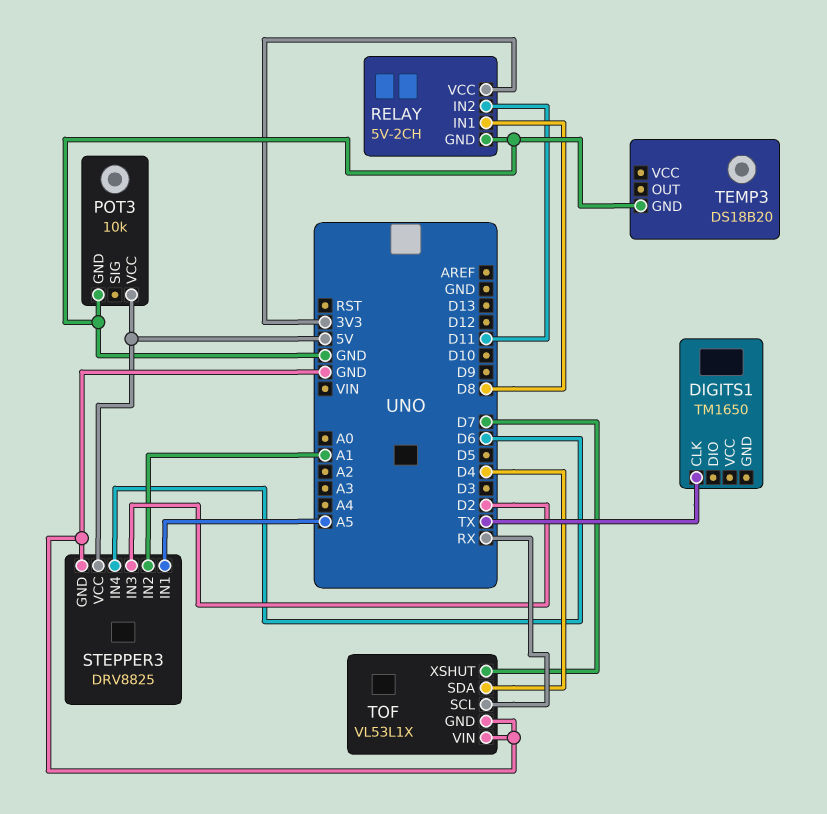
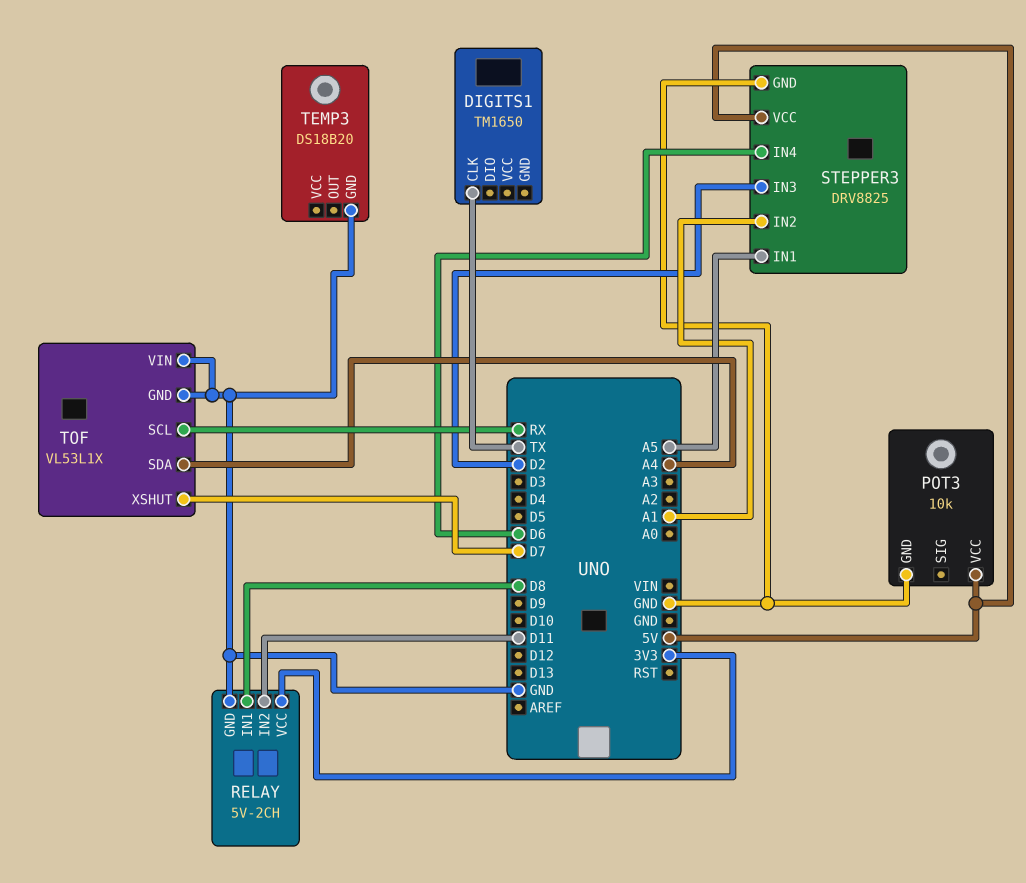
TOF pin SDA: D4 -> A4

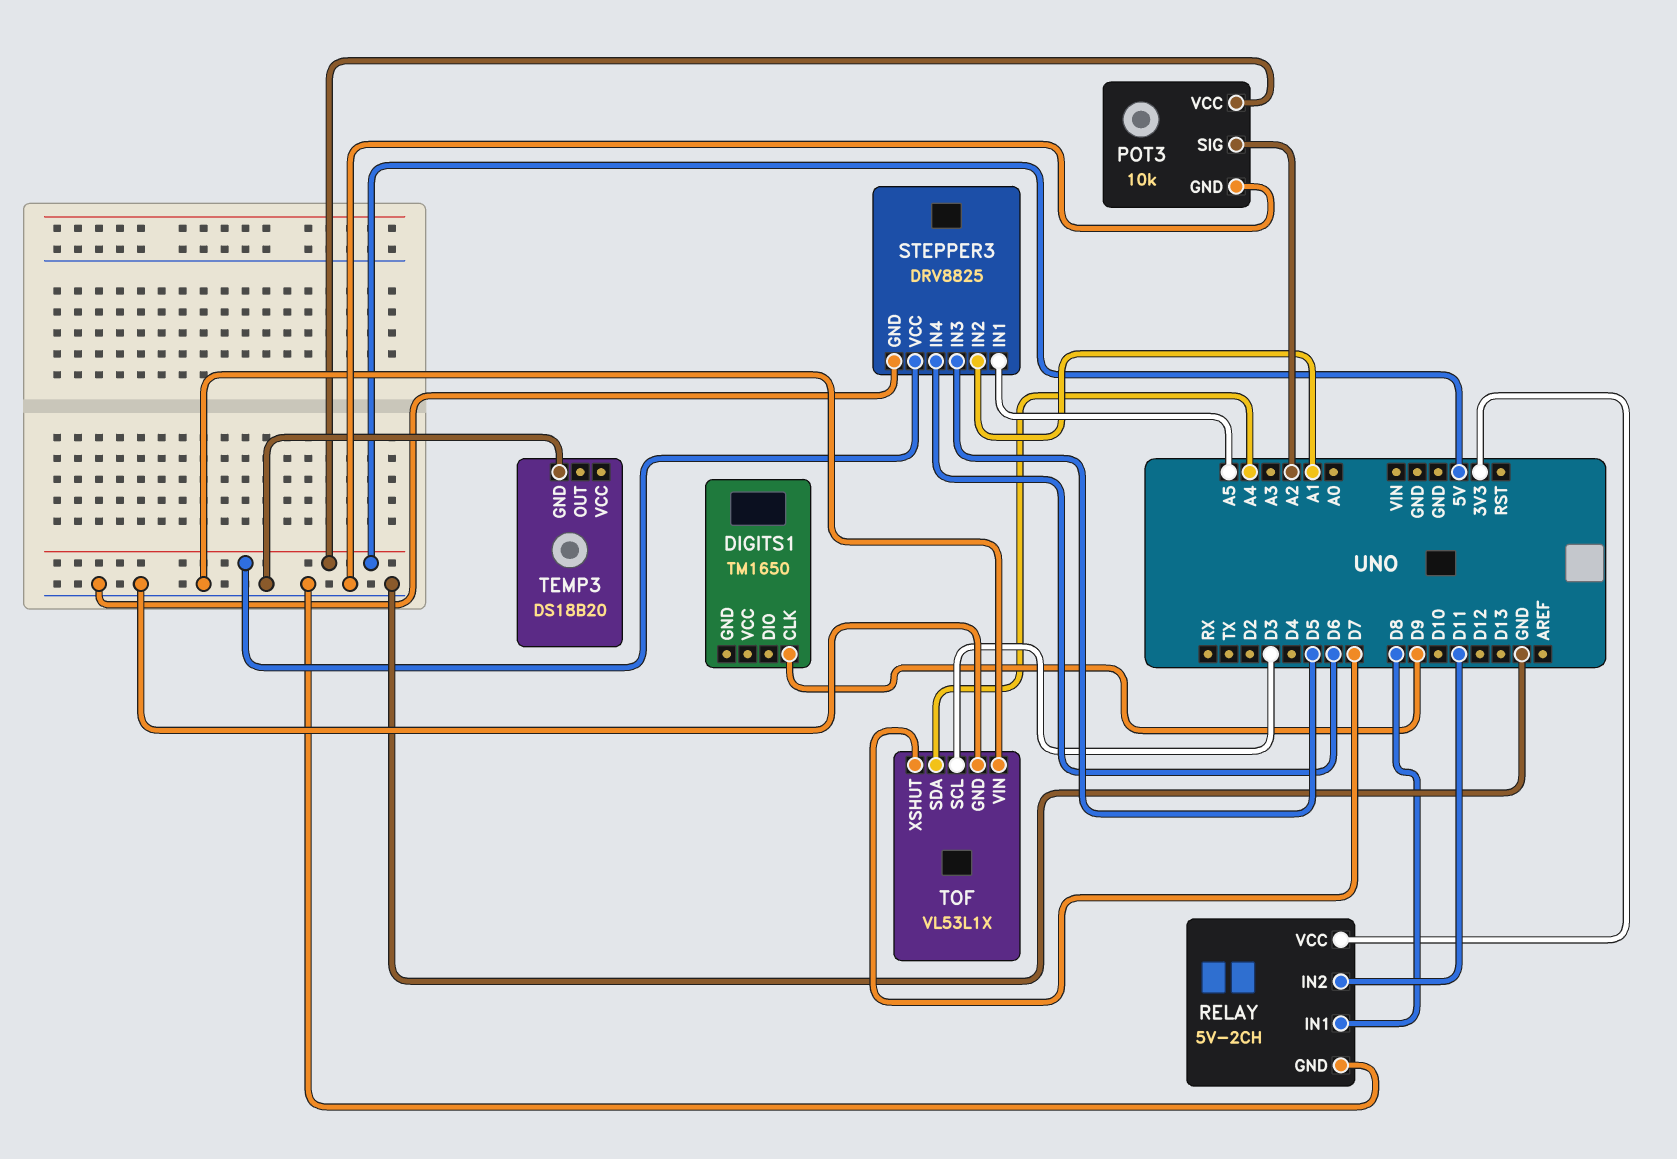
DIGITS1 pin CLK: TX -> D9
POT3 pin SIG: none -> A2
STEPPER3 pin IN3: D2 -> D5
TOF pin SCL: RX -> D3

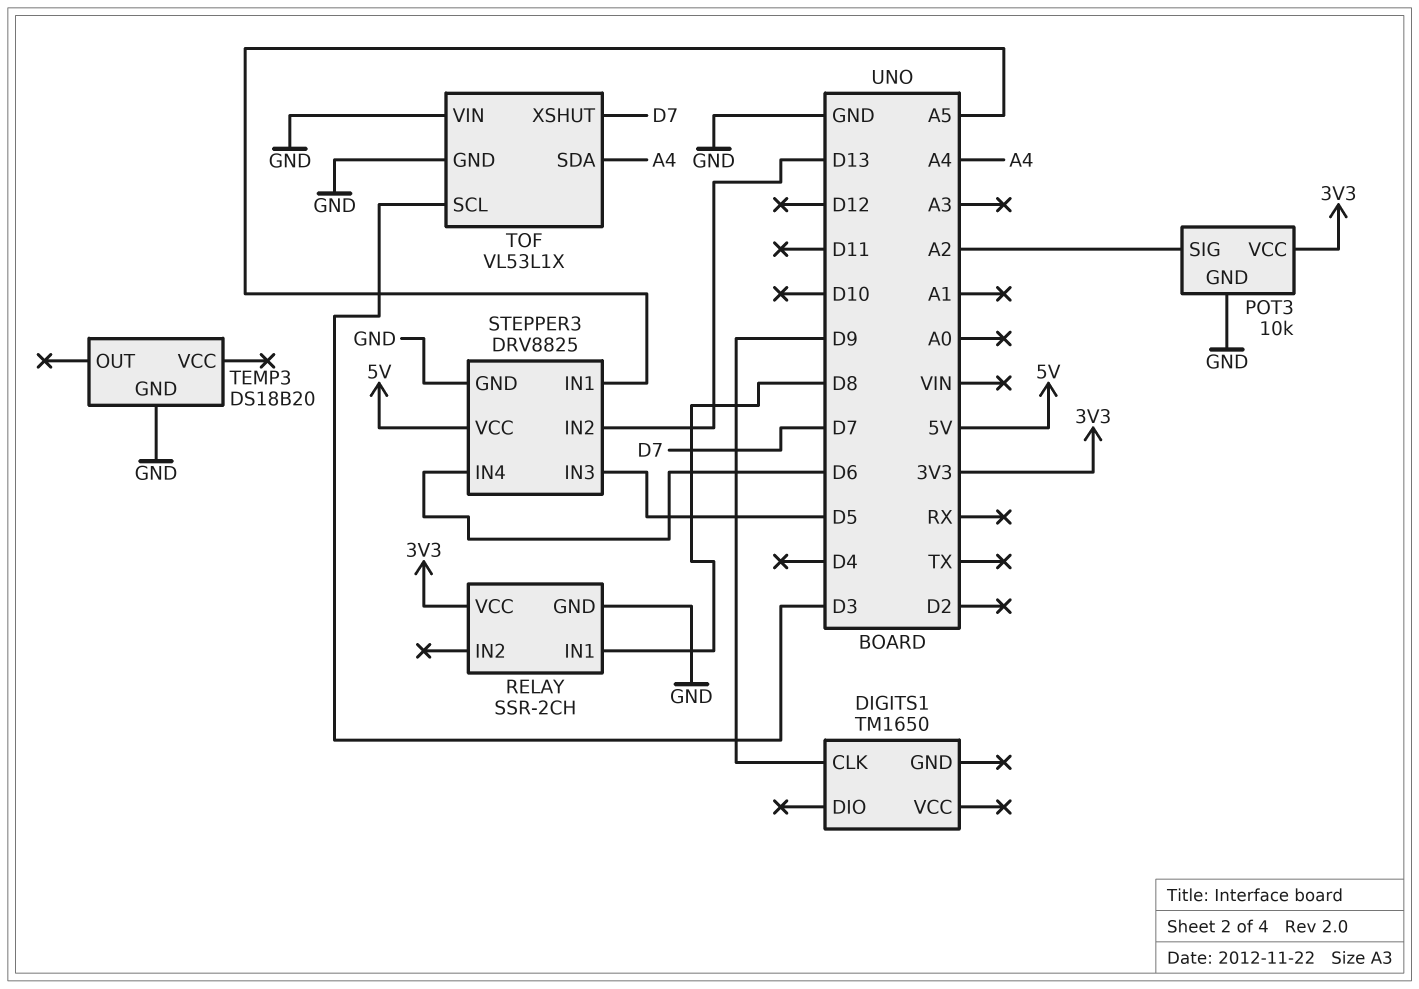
POT3 pin VCC: 5V -> 3V3
RELAY: 5V-2CH -> SSR-2CH
RELAY pin IN2: D11 -> none
STEPPER3 pin IN2: A1 -> D13

